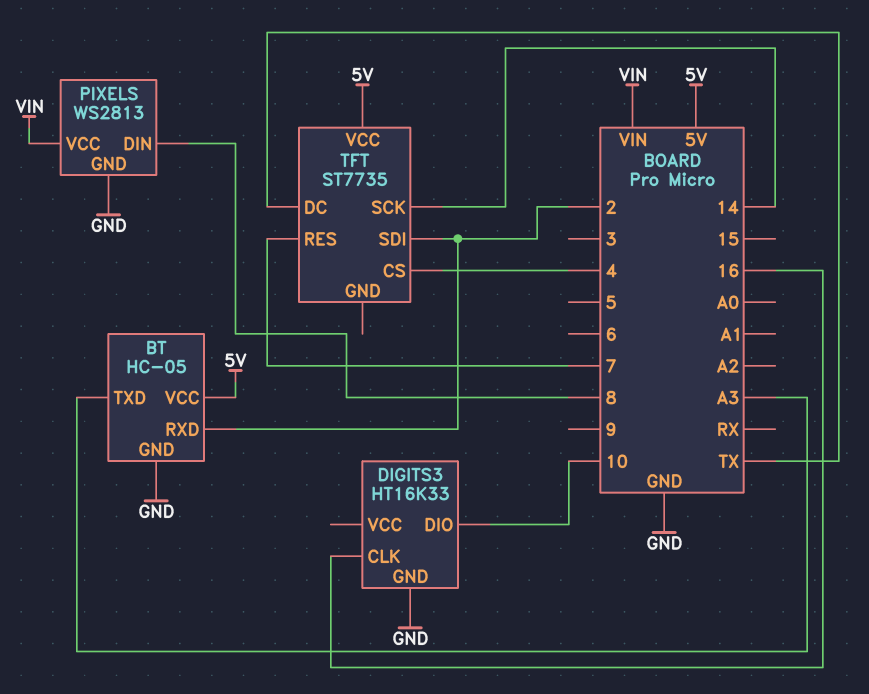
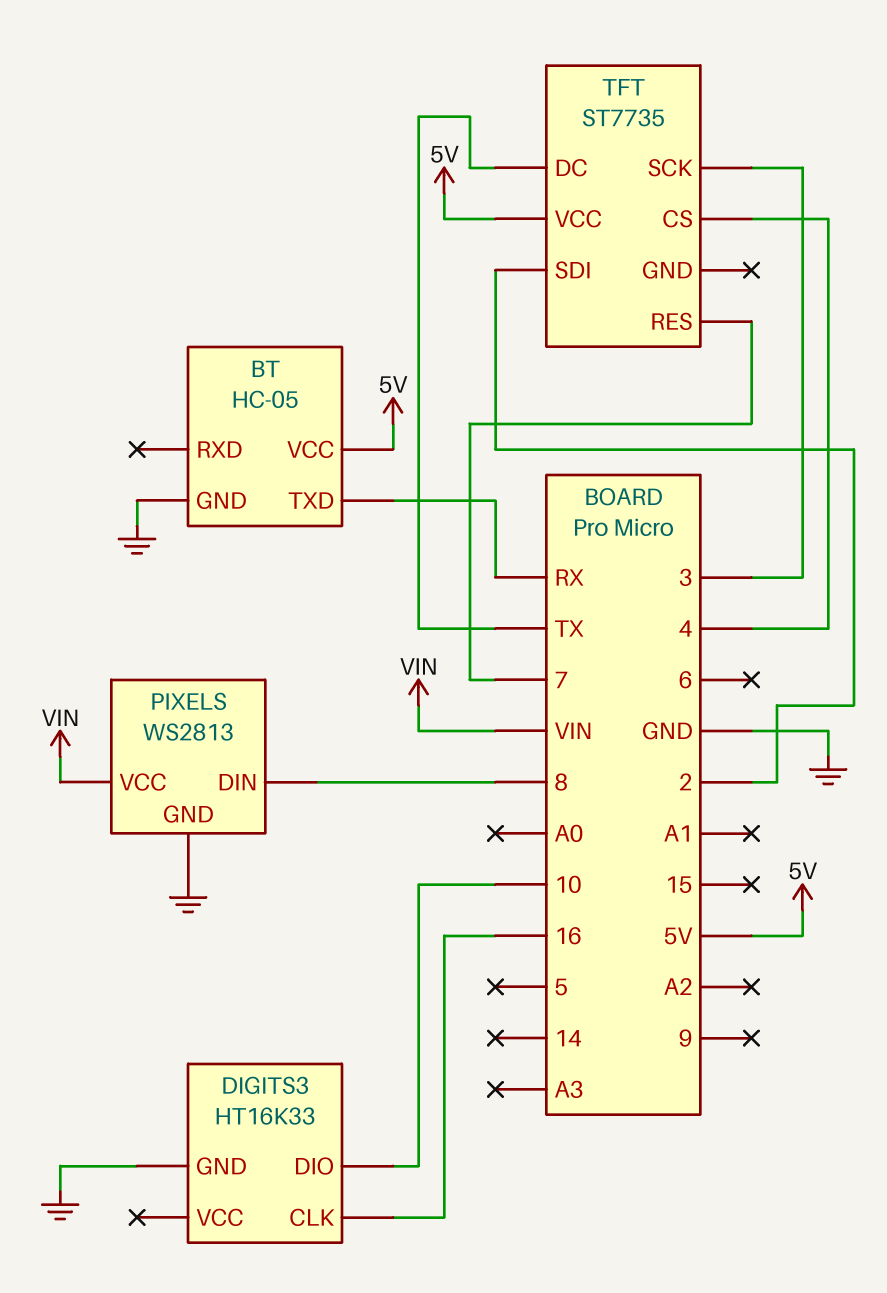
BT pin RXD: 2 -> none
BT pin TXD: A3 -> RX
TFT pin SCK: 14 -> 3

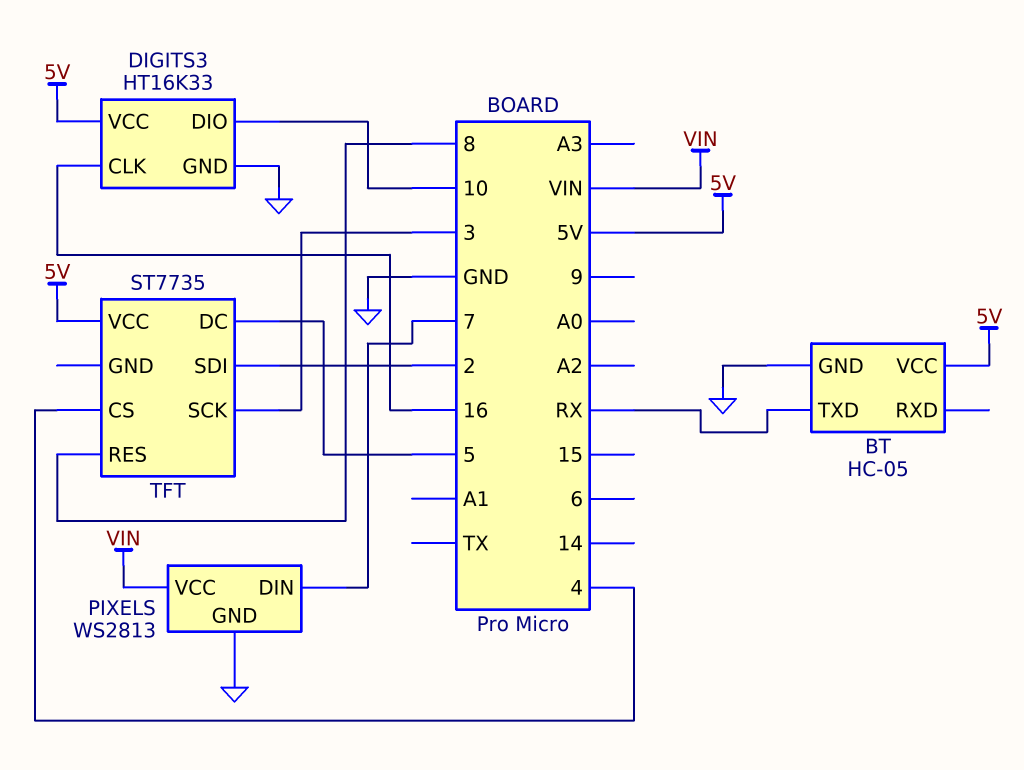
DIGITS3 pin VCC: none -> 5V
PIXELS pin DIN: 8 -> 7
TFT pin DC: TX -> 5
TFT pin RES: 7 -> 8

